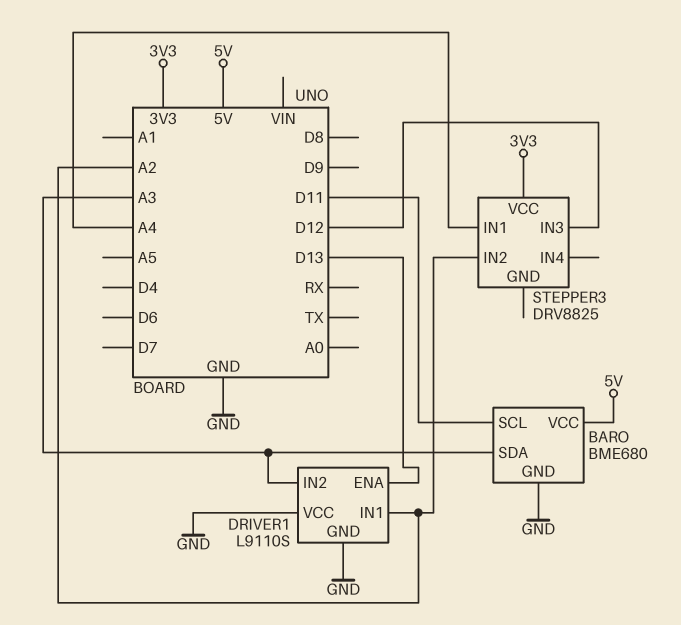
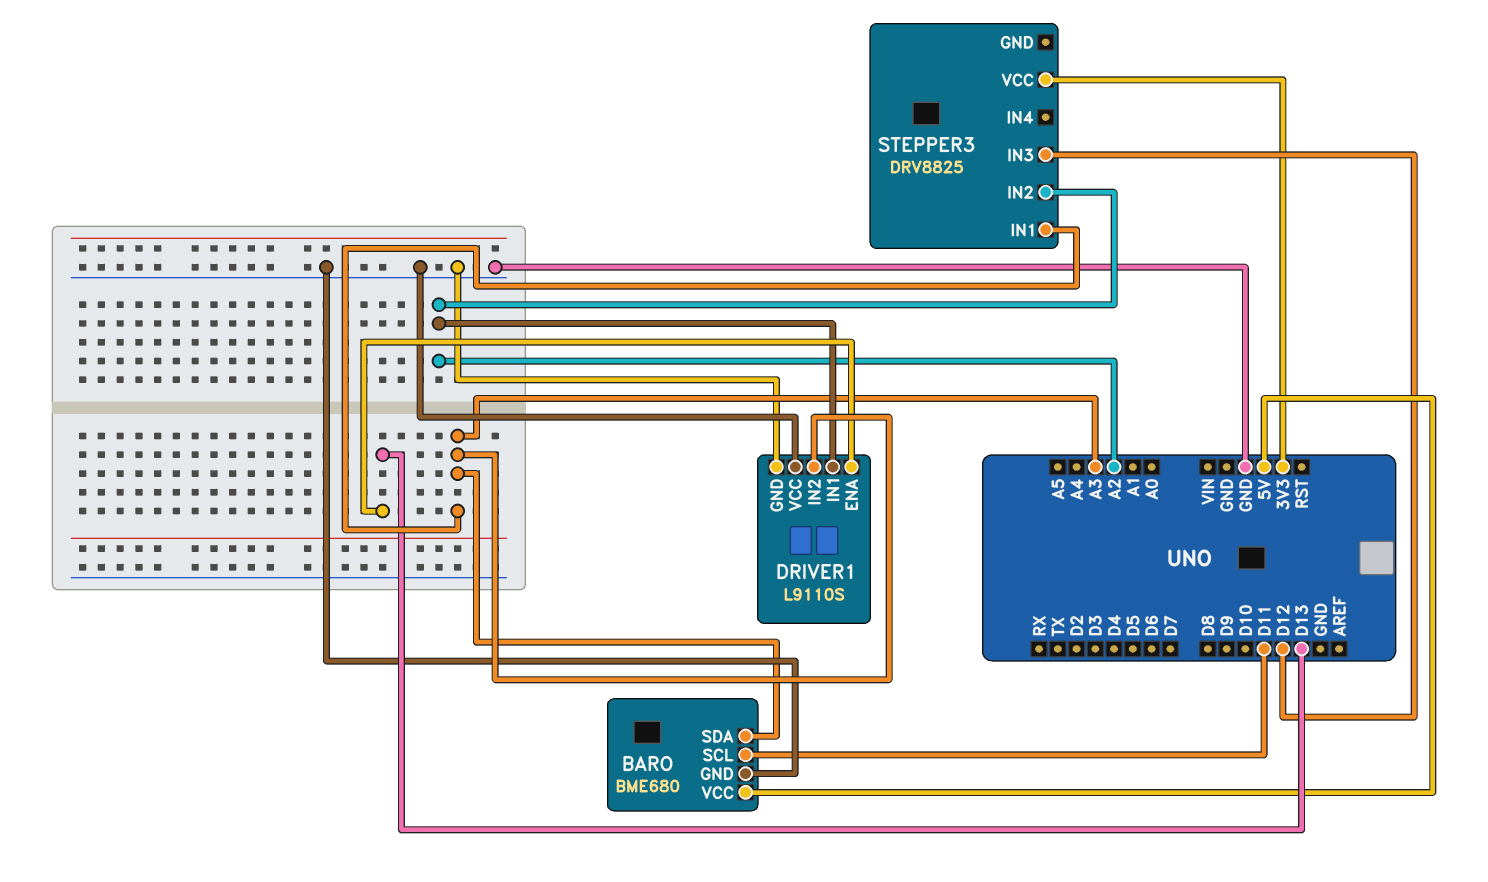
STEPPER3 pin IN1: A4 -> A3

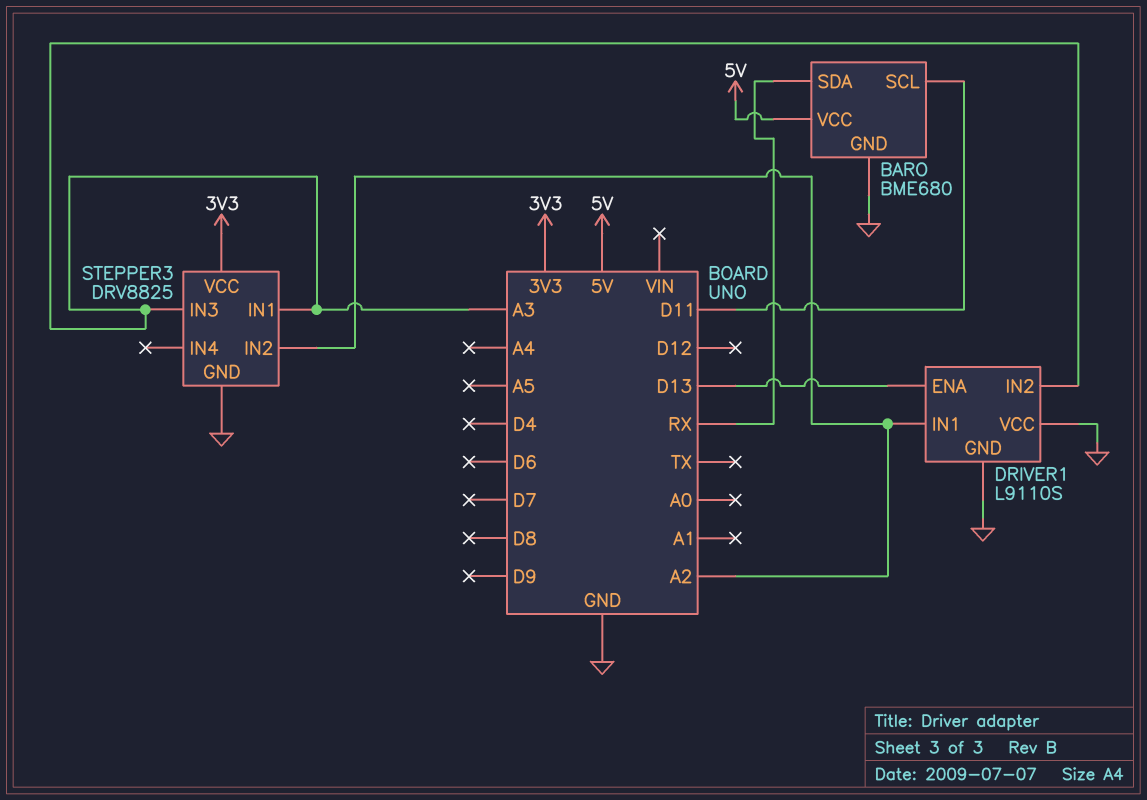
BARO pin SDA: A3 -> RX
STEPPER3 pin GND: none -> GND
STEPPER3 pin IN3: D12 -> A3

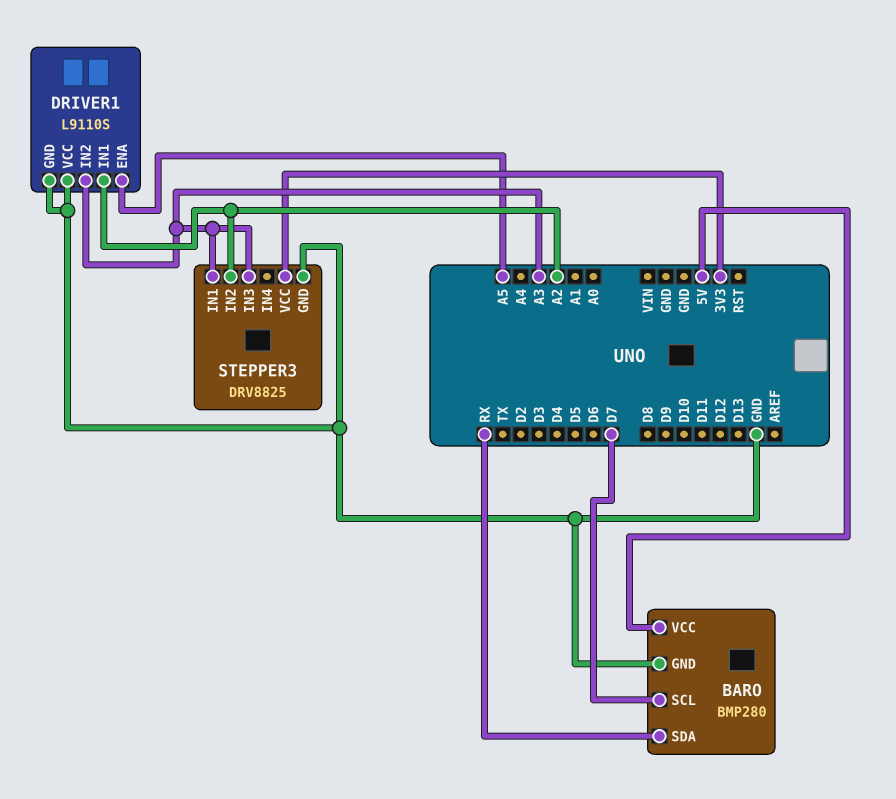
BARO: BME680 -> BMP280
BARO pin SCL: D11 -> D7
DRIVER1 pin ENA: D13 -> A5

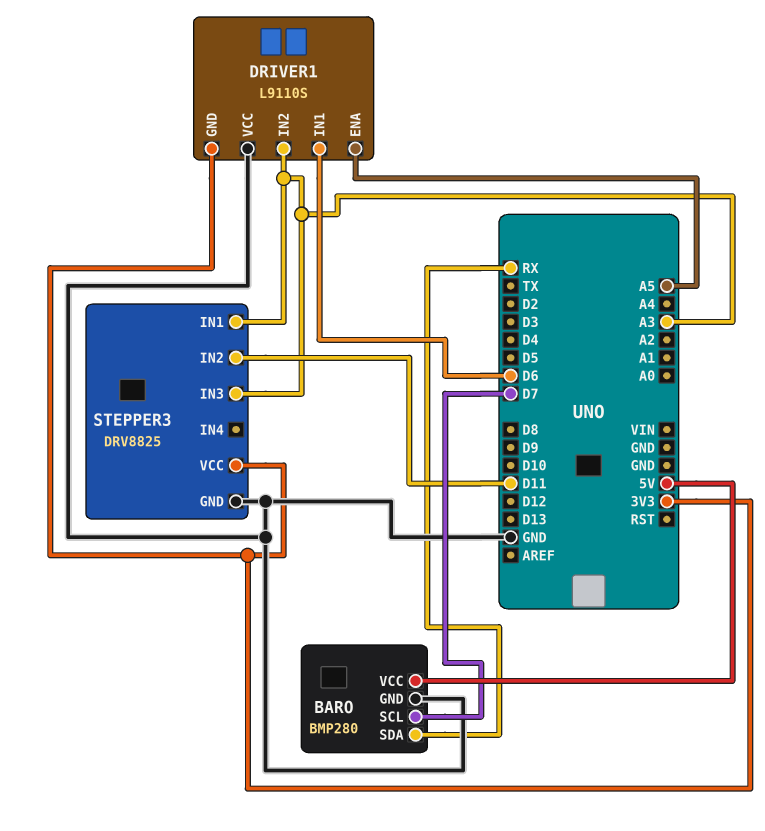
DRIVER1 pin GND: GND -> 3V3
DRIVER1 pin IN1: A2 -> D6
STEPPER3 pin IN2: A2 -> D11

